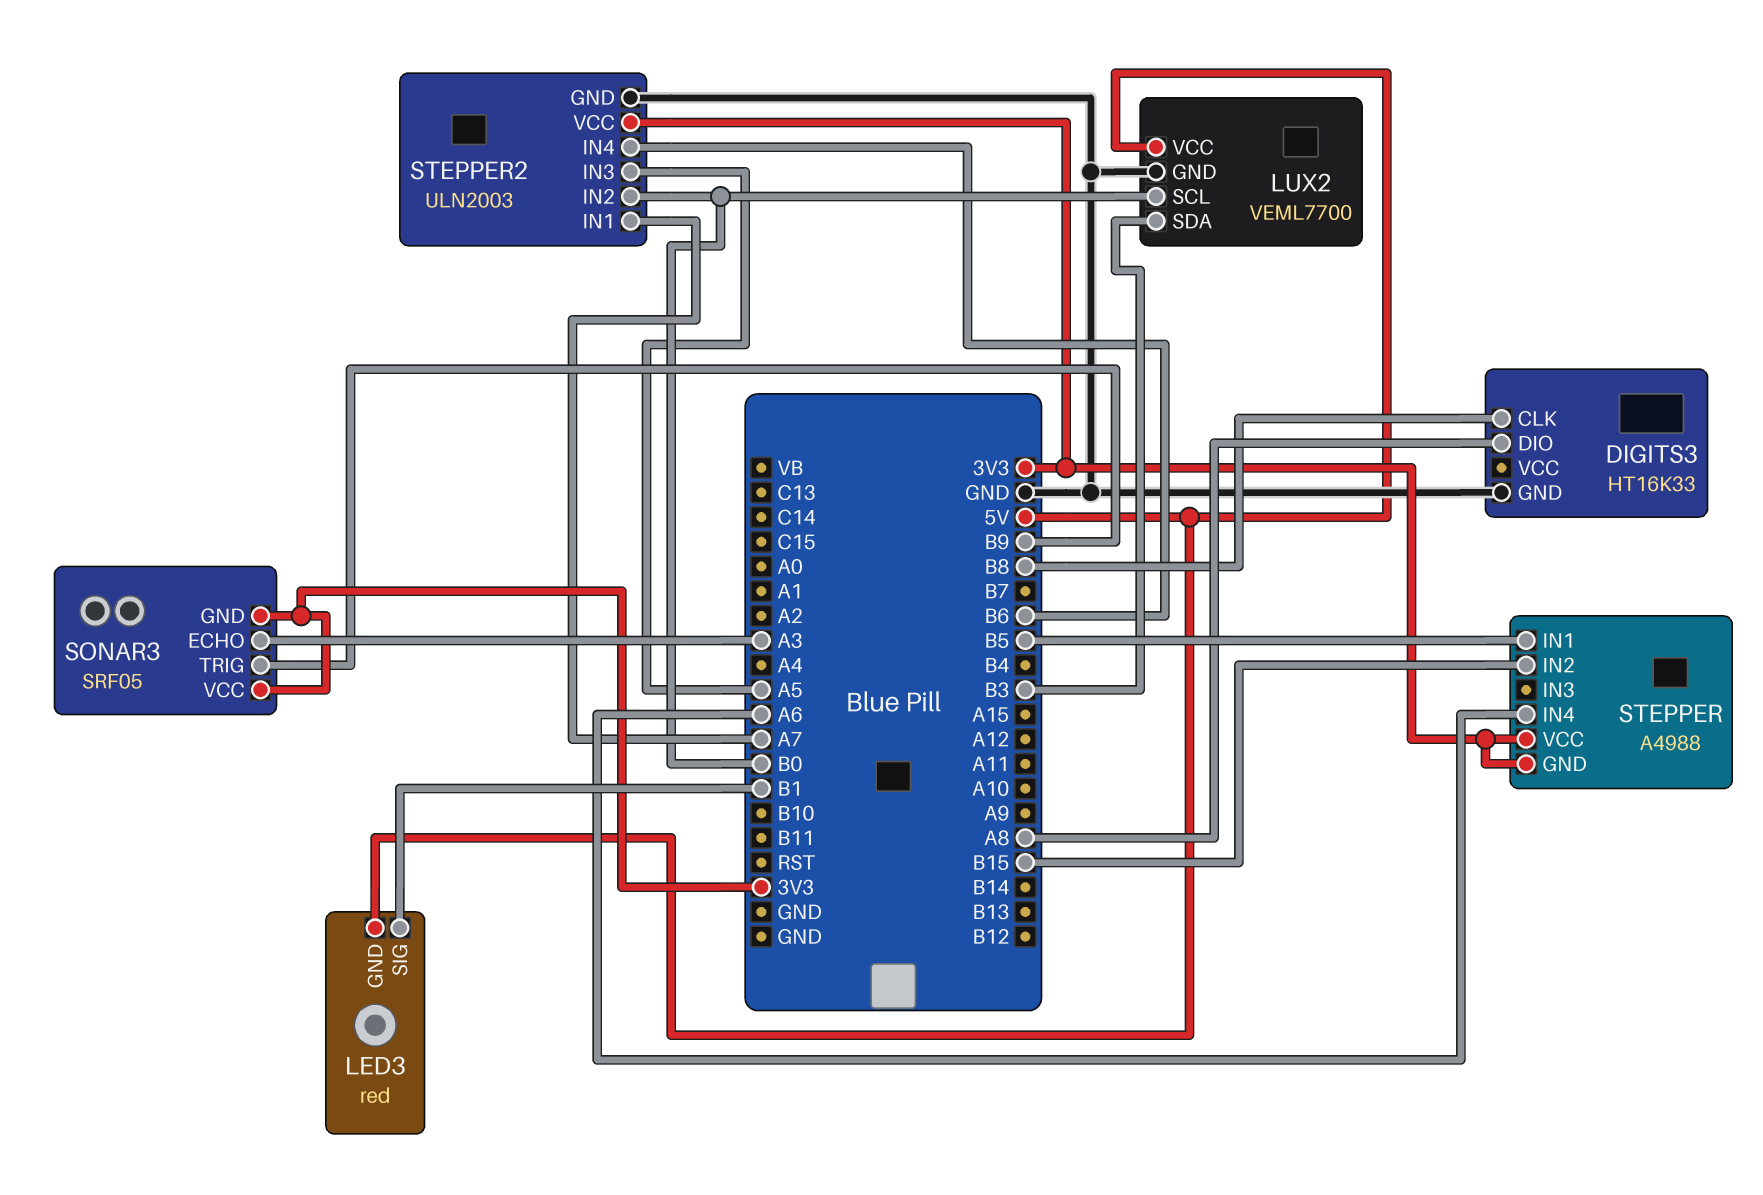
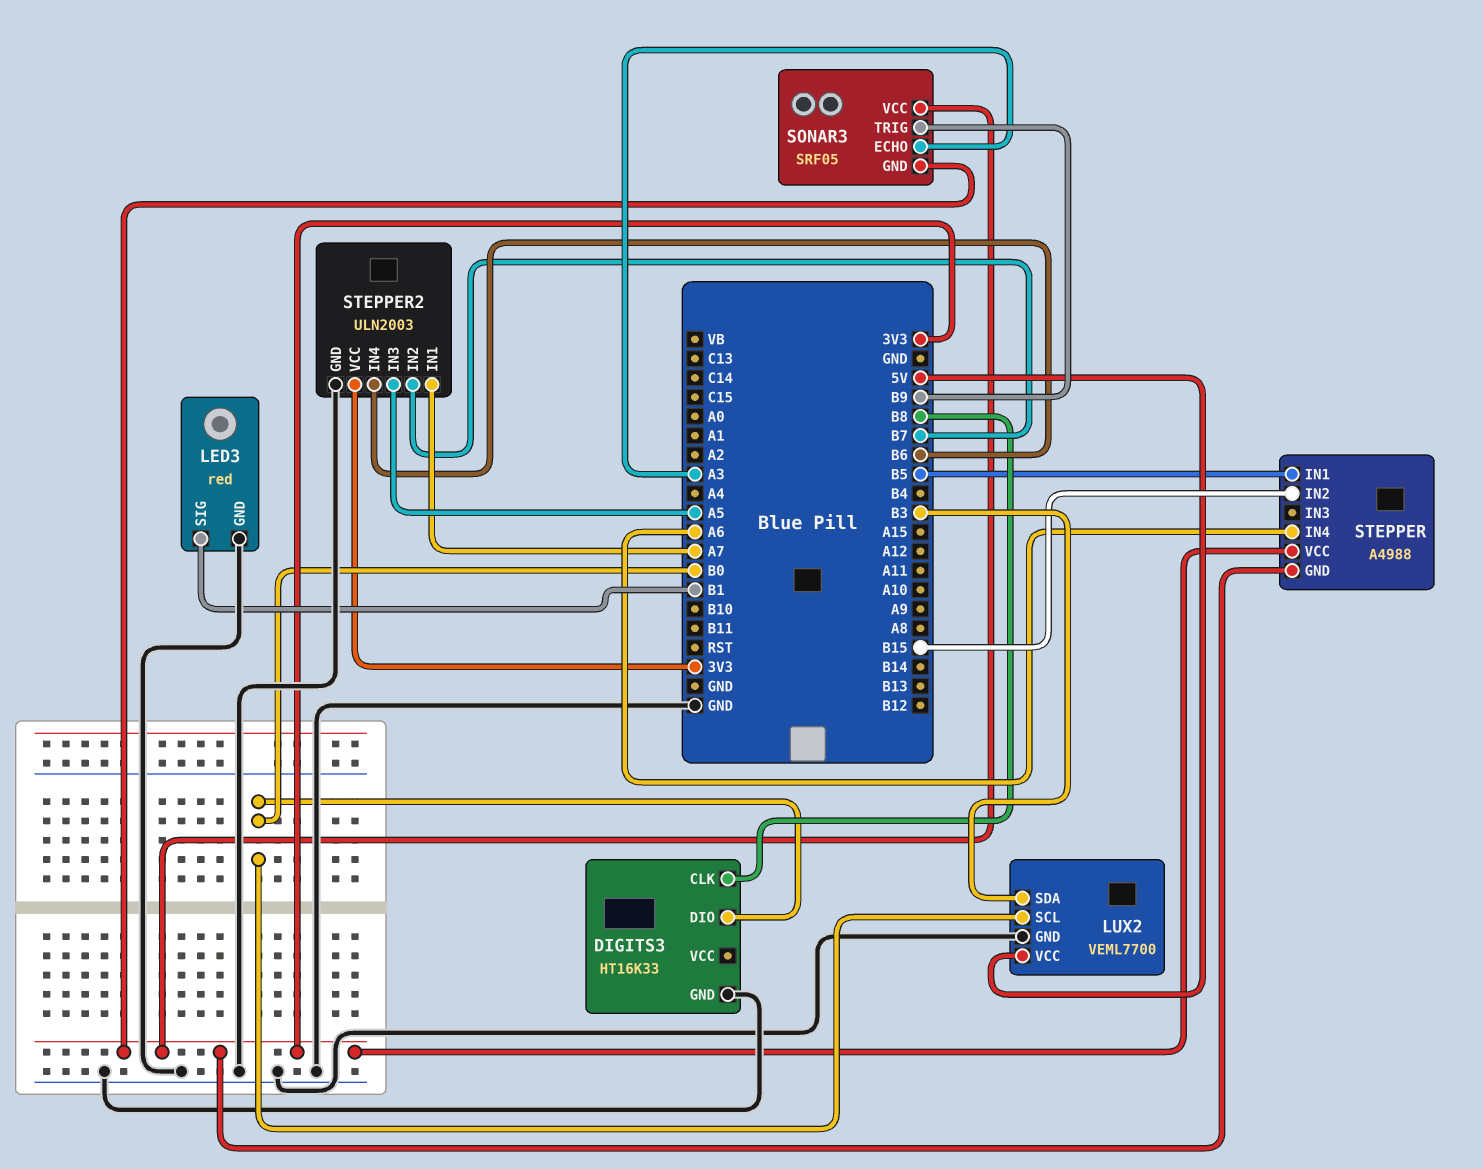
DIGITS3 pin DIO: A8 -> B0
LED3 pin GND: 5V -> GND
STEPPER2 pin IN2: B0 -> B7

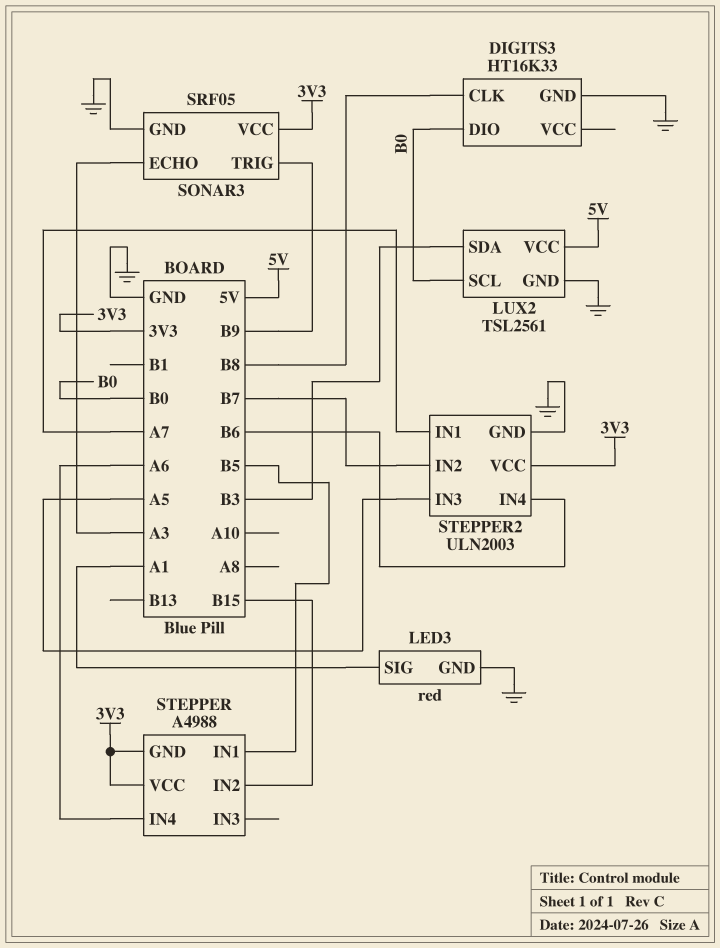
LED3 pin SIG: B1 -> A1
LUX2: VEML7700 -> TSL2561
SONAR3 pin GND: 3V3 -> GND

